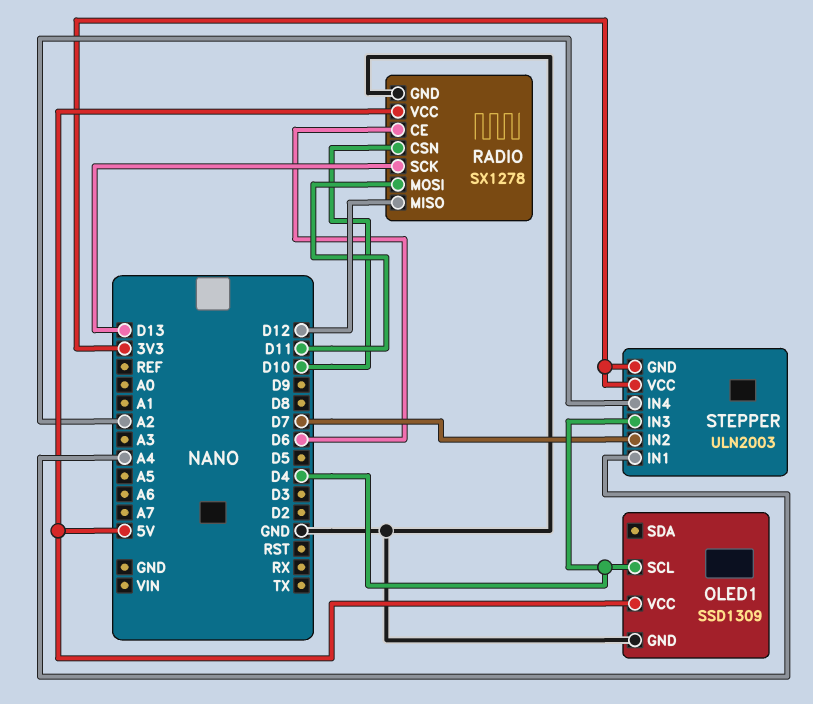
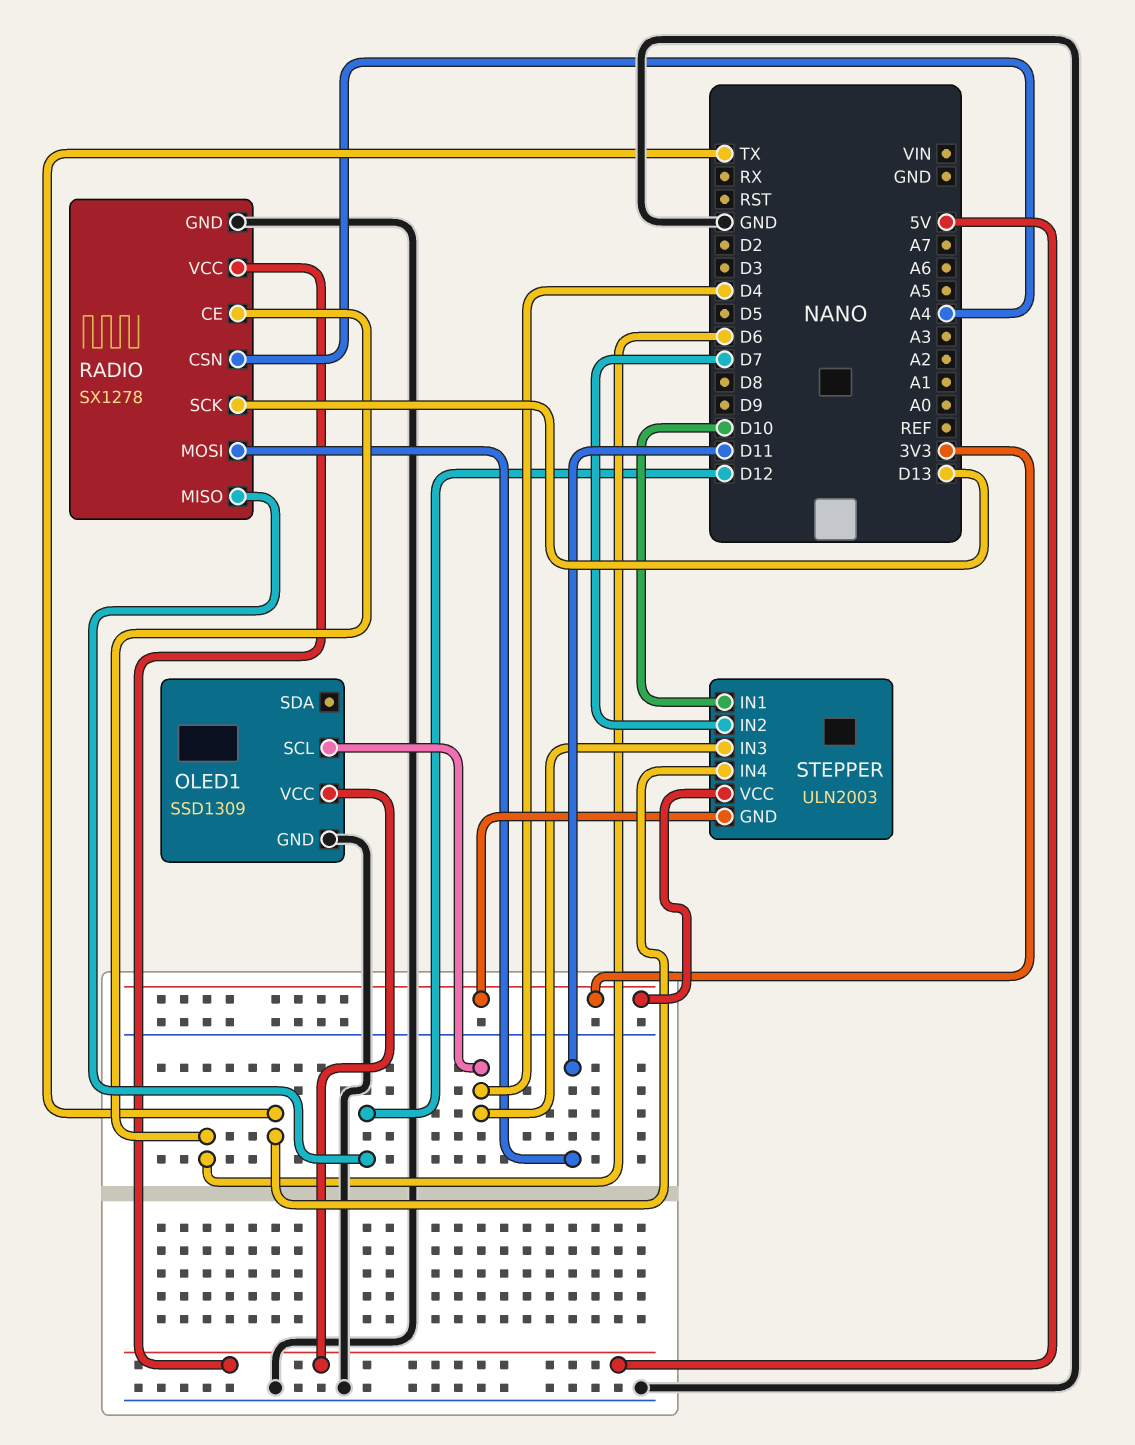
RADIO pin CSN: D10 -> A4
STEPPER pin IN1: A4 -> D10
STEPPER pin IN4: A2 -> TX

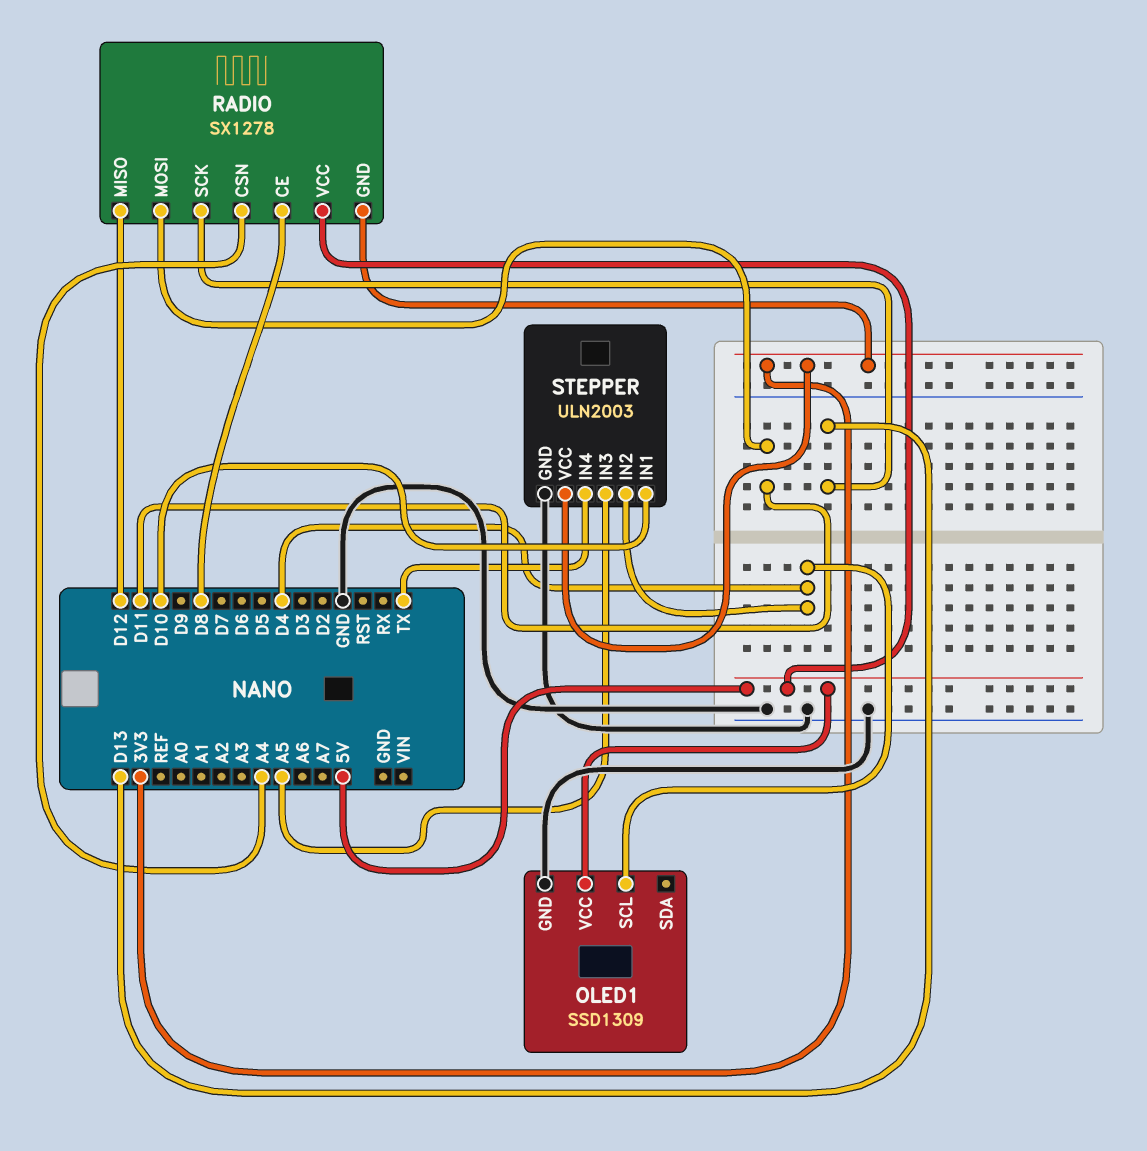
RADIO pin CE: D6 -> D8
RADIO pin GND: GND -> 3V3
STEPPER pin GND: 3V3 -> GND
STEPPER pin IN2: D7 -> D4
STEPPER pin IN3: D4 -> A5

